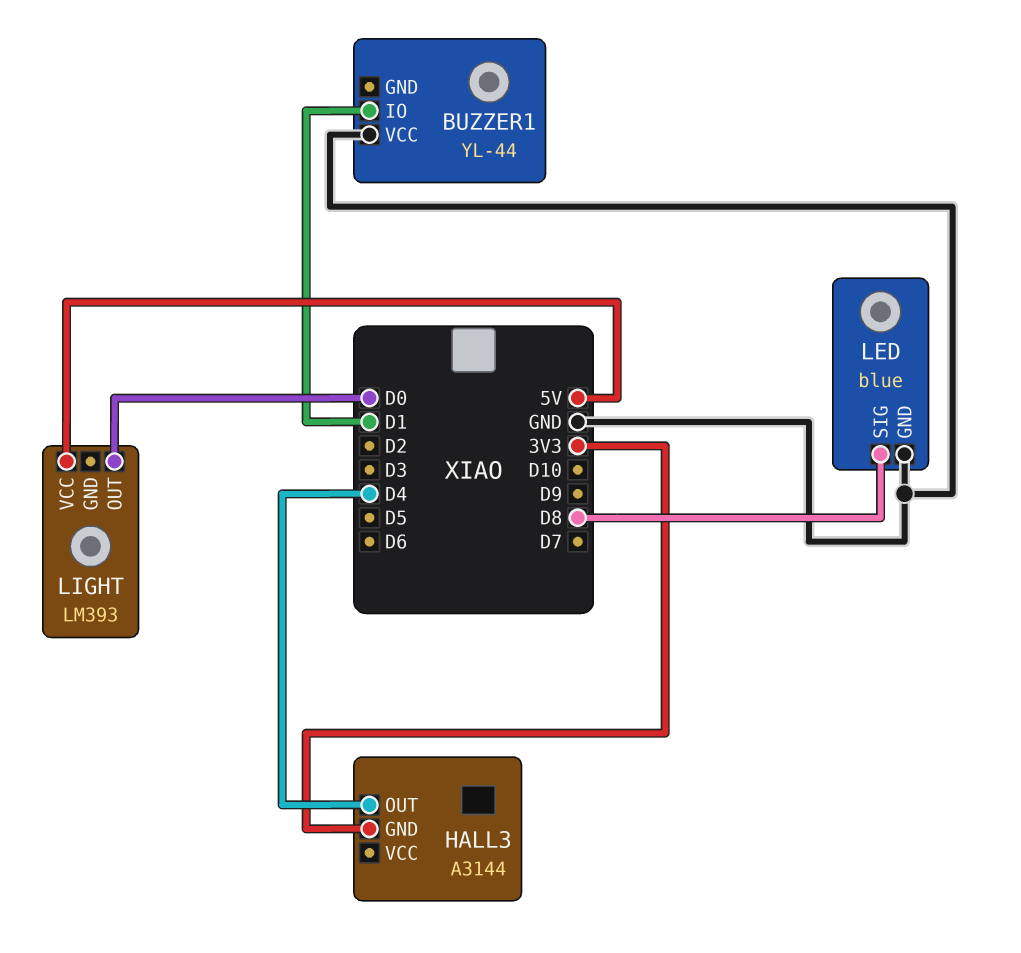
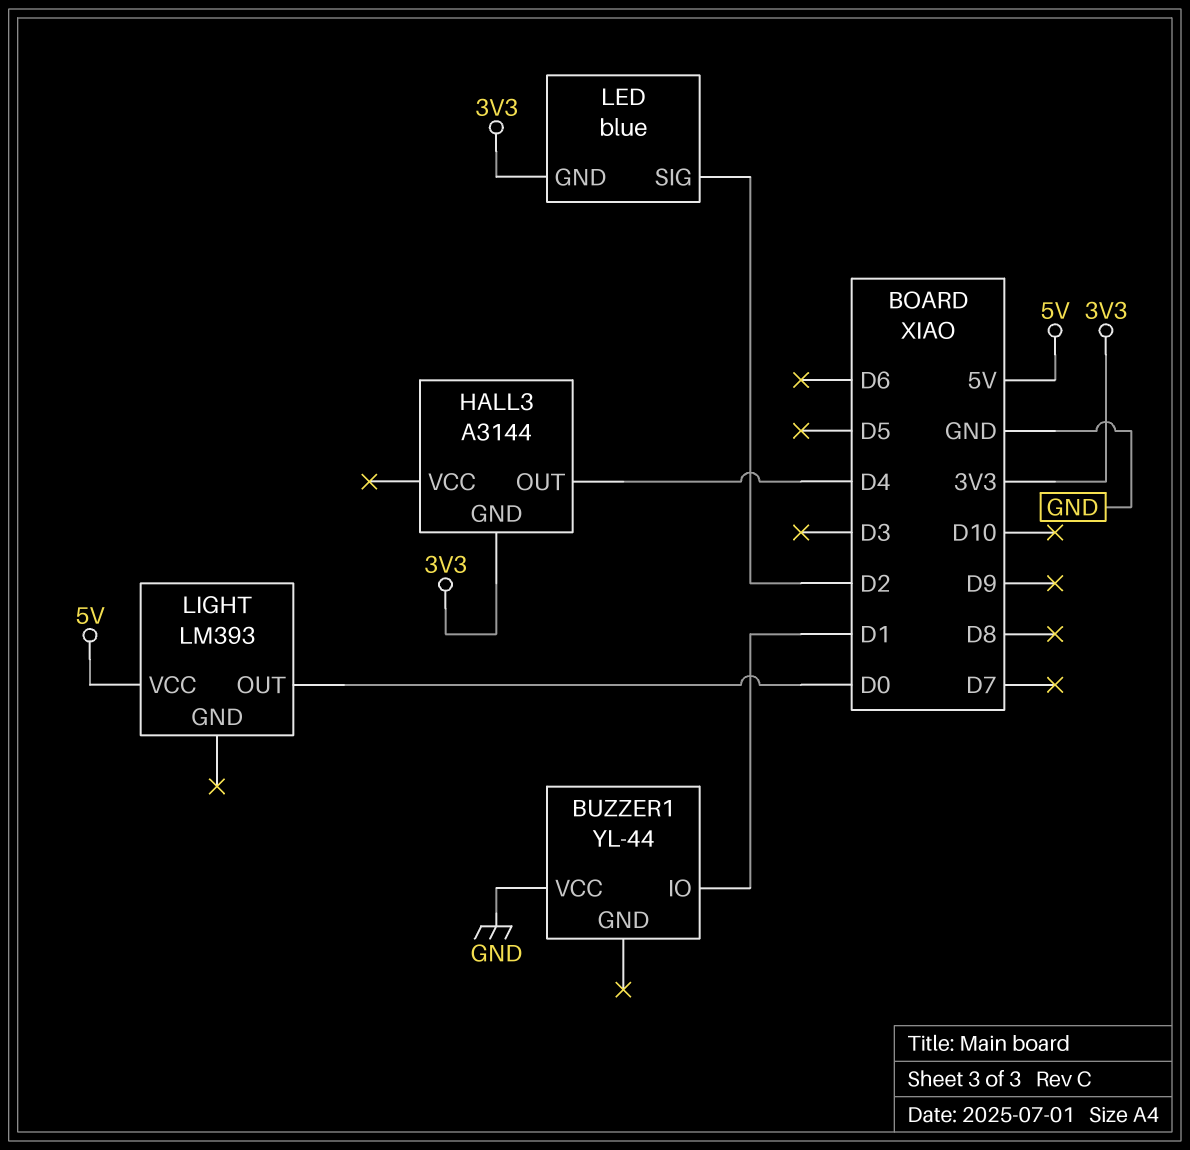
LED pin GND: GND -> 3V3
LED pin SIG: D8 -> D2

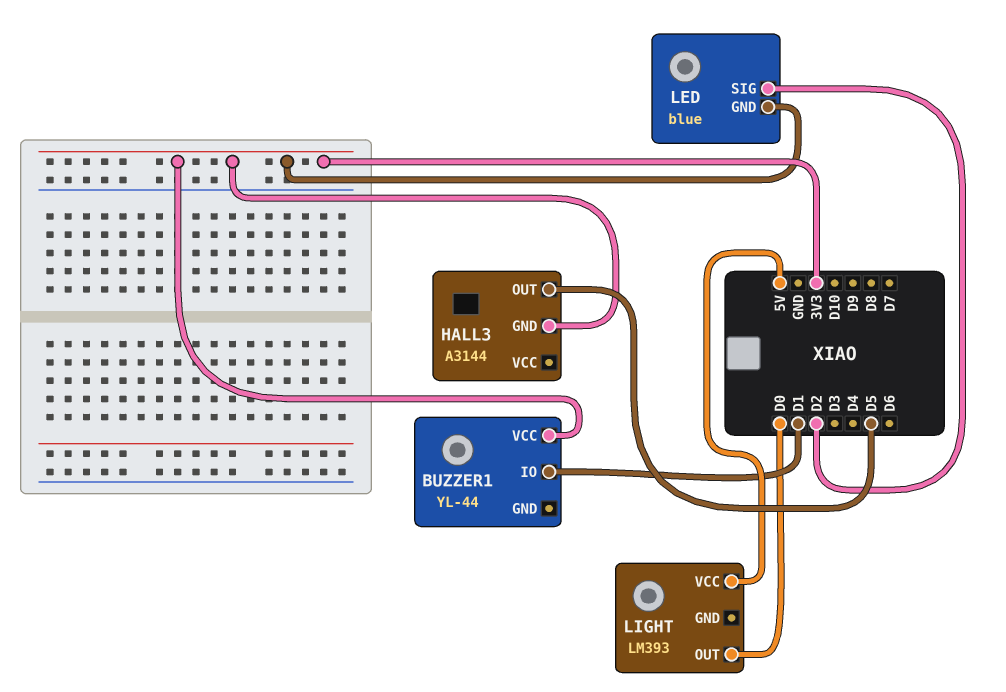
BUZZER1 pin VCC: GND -> 3V3
HALL3 pin OUT: D4 -> D5

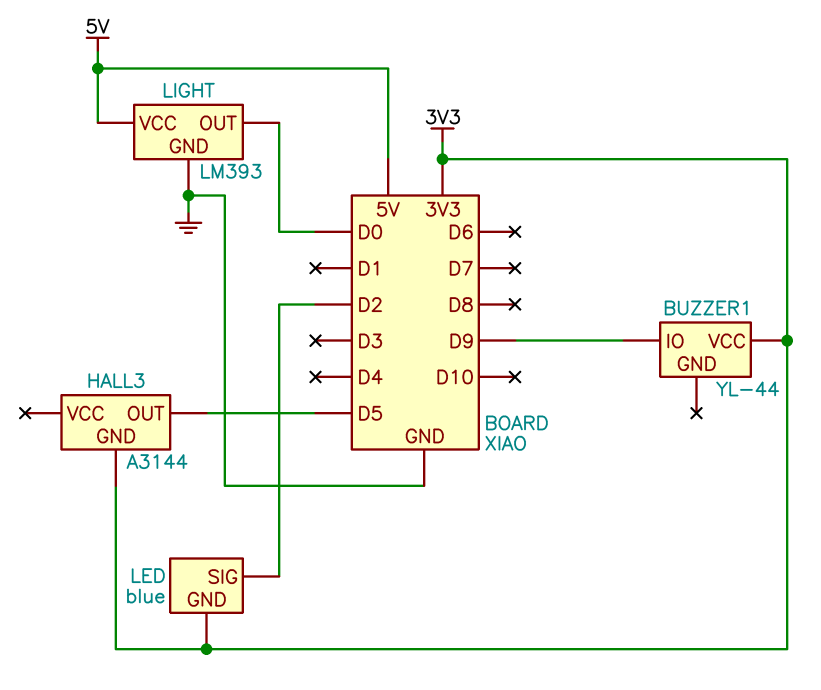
BUZZER1 pin IO: D1 -> D9
LIGHT pin GND: none -> GND

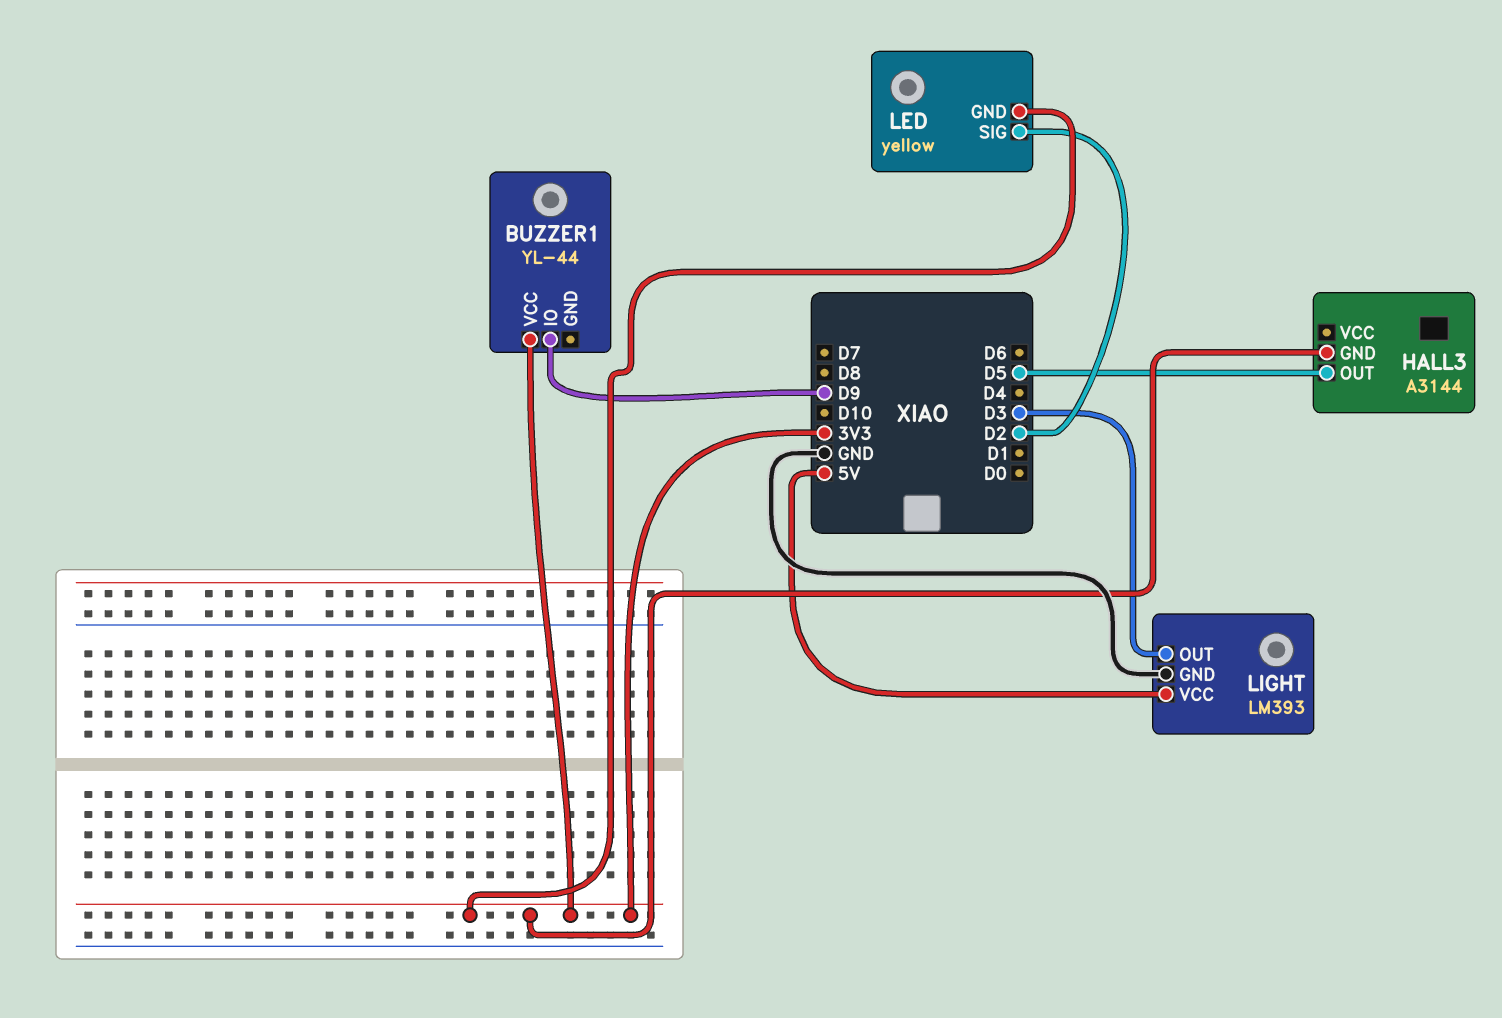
LED: blue -> yellow
LIGHT pin OUT: D0 -> D3

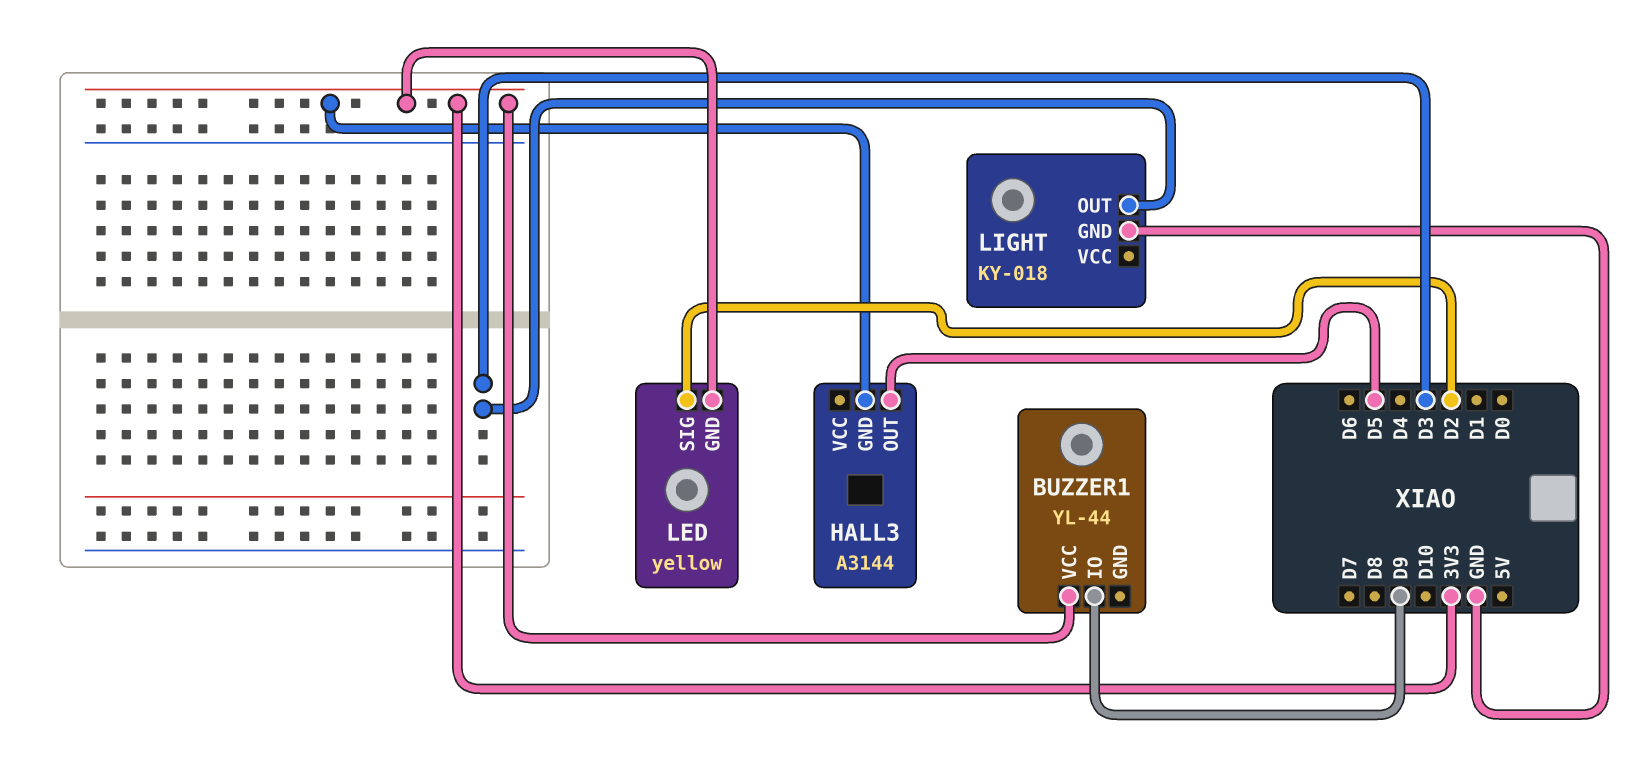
LIGHT: LM393 -> KY-018
LIGHT pin VCC: 5V -> none

